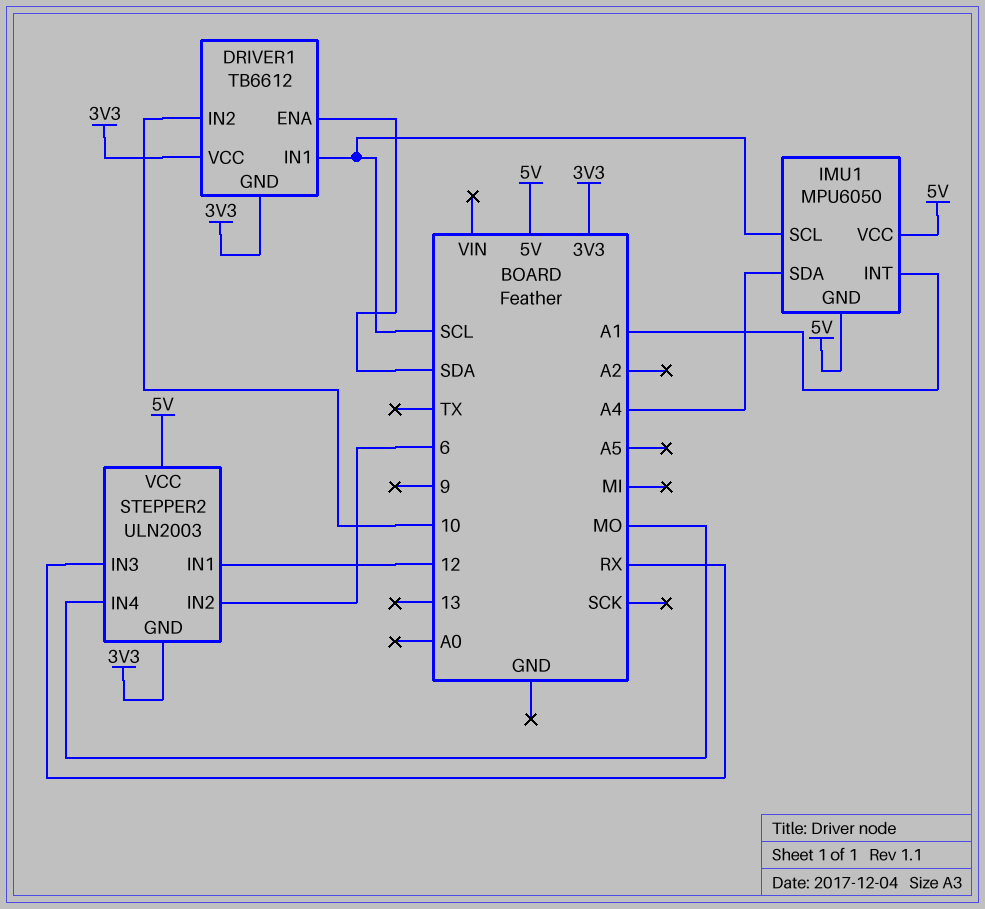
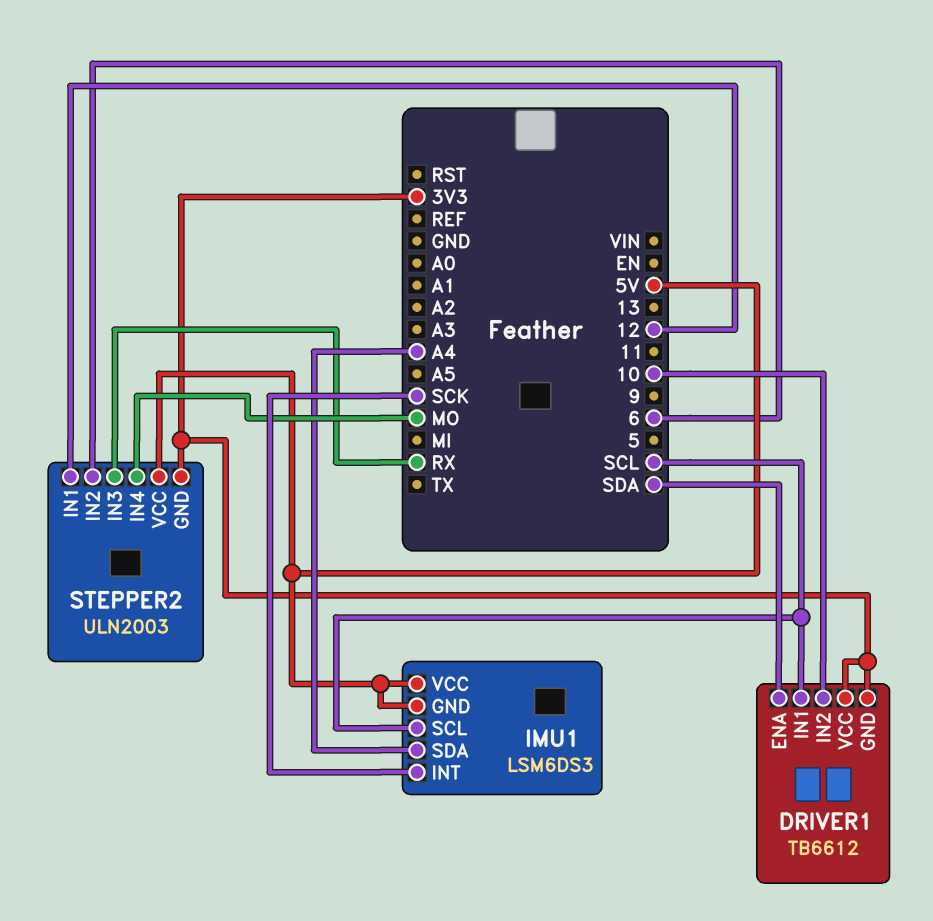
IMU1: MPU6050 -> LSM6DS3
IMU1 pin INT: A1 -> SCK

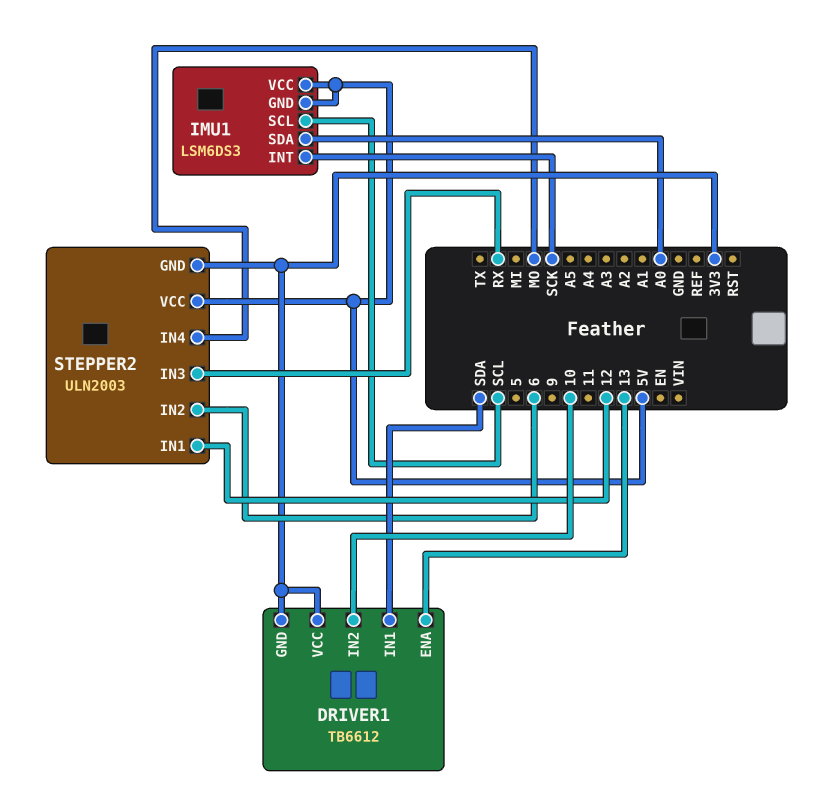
DRIVER1 pin ENA: SDA -> 13
DRIVER1 pin IN1: SCL -> SDA
IMU1 pin SDA: A4 -> A0

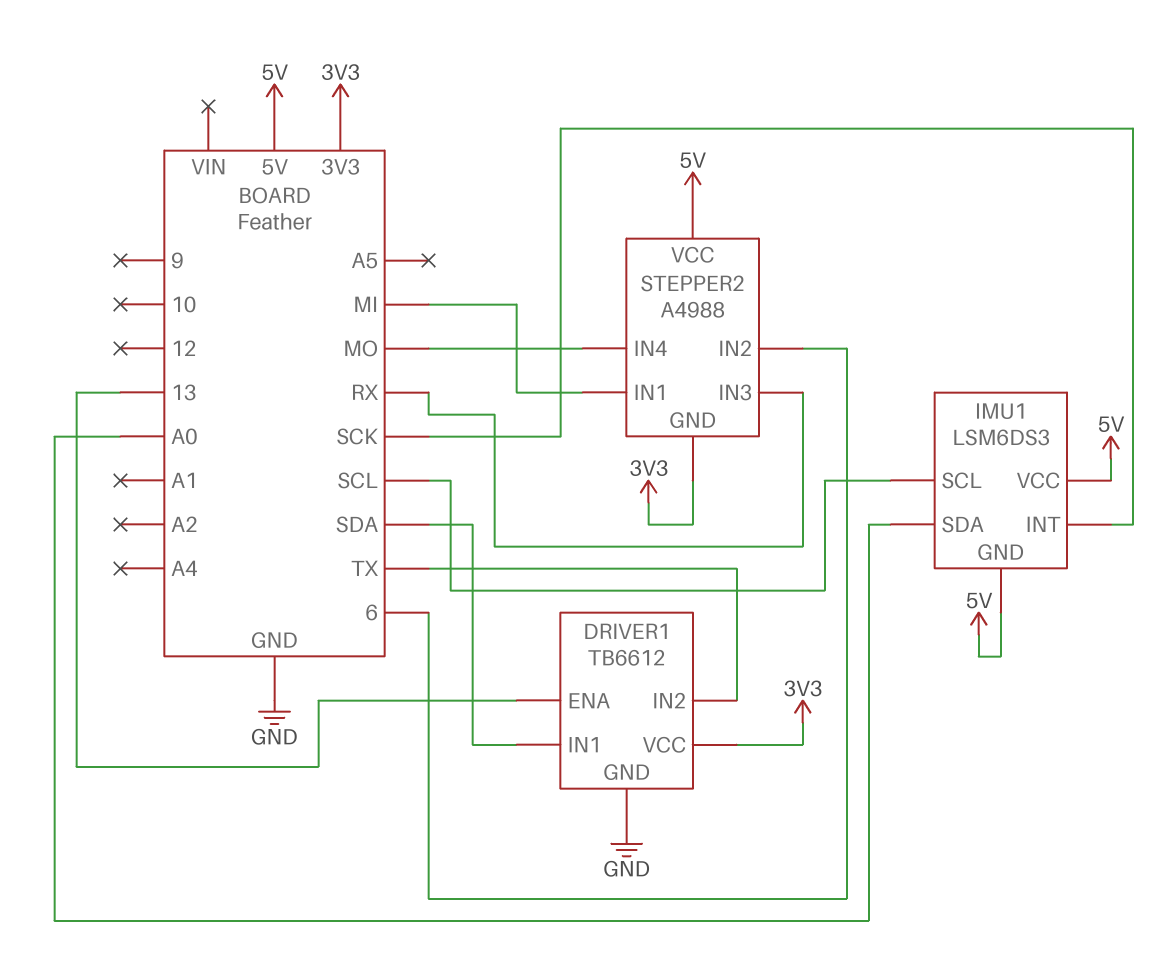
DRIVER1 pin GND: 3V3 -> GND
DRIVER1 pin IN2: 10 -> TX
STEPPER2: ULN2003 -> A4988
STEPPER2 pin IN1: 12 -> MI

